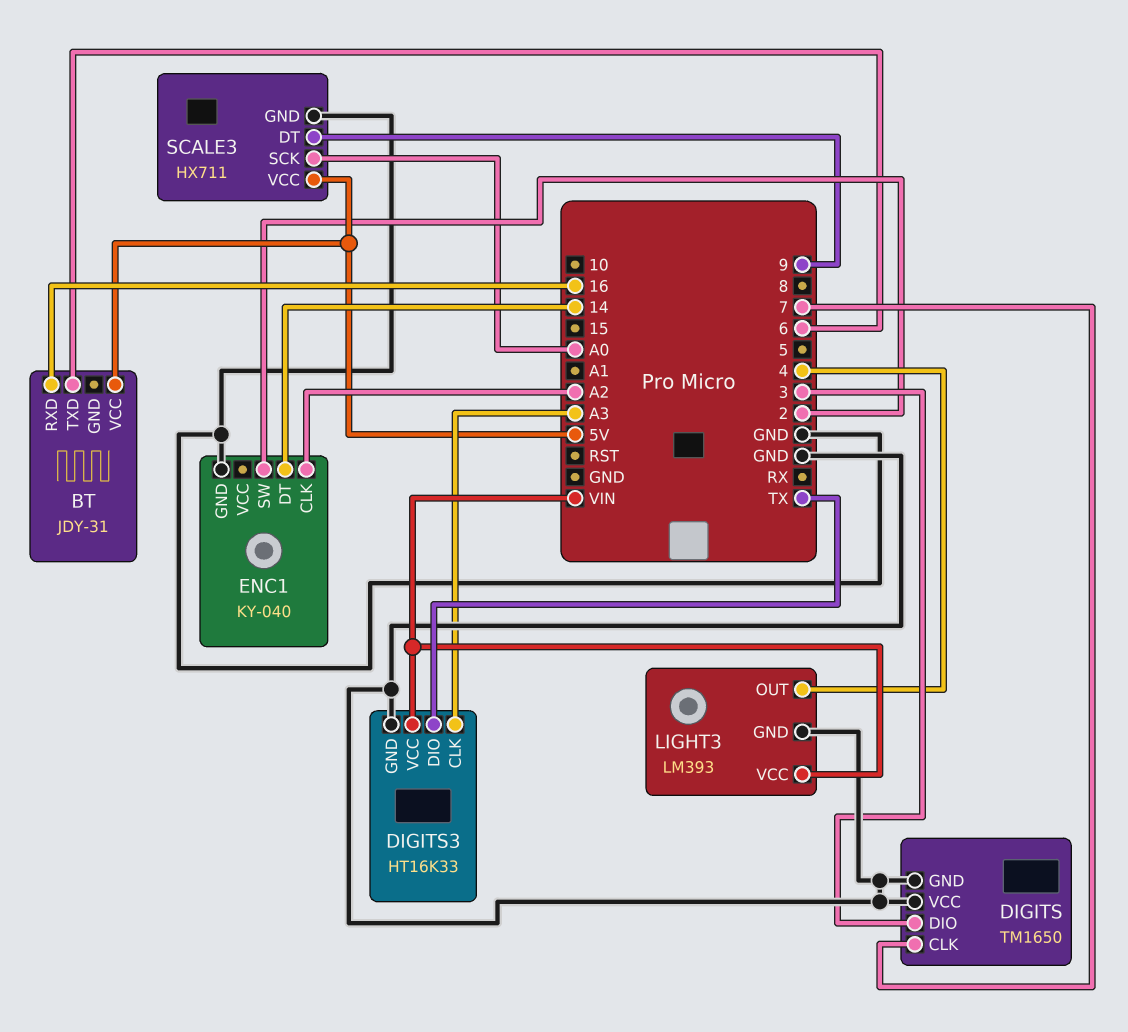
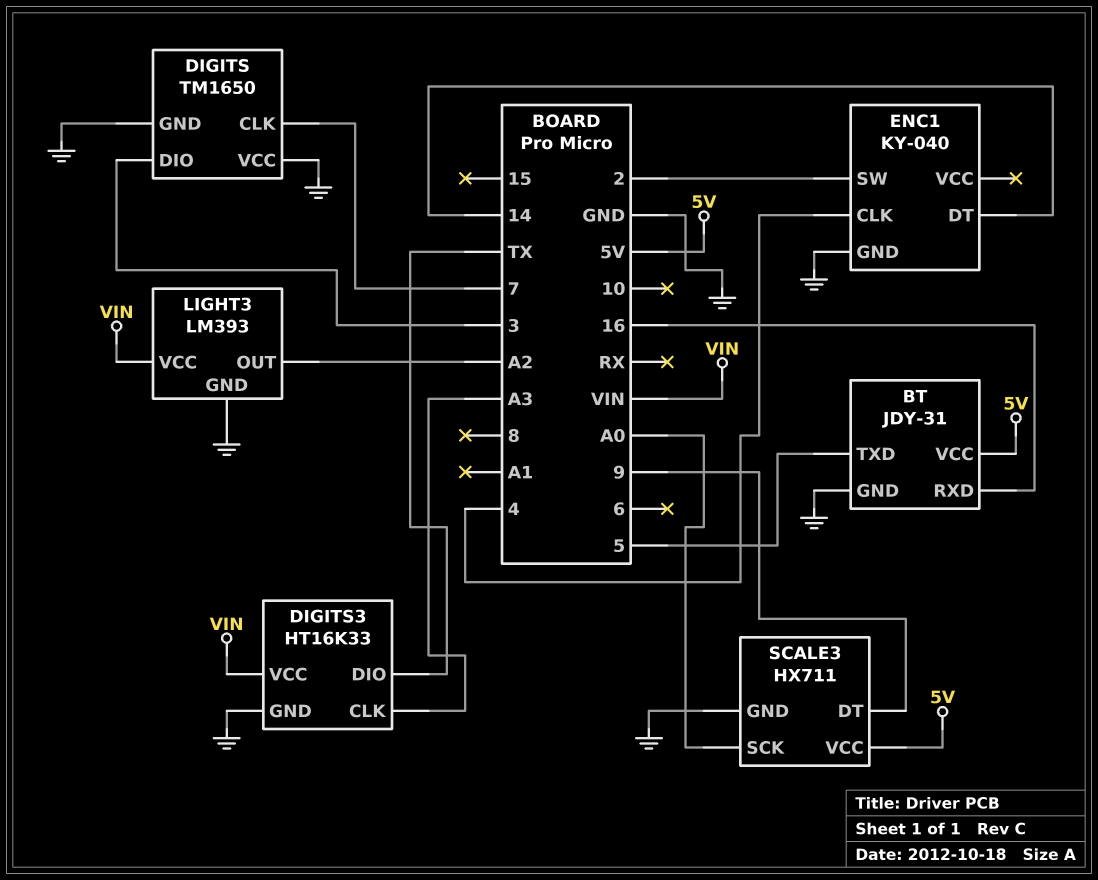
BT pin GND: none -> GND
BT pin TXD: 6 -> 5
ENC1 pin CLK: A2 -> 4
LIGHT3 pin OUT: 4 -> A2

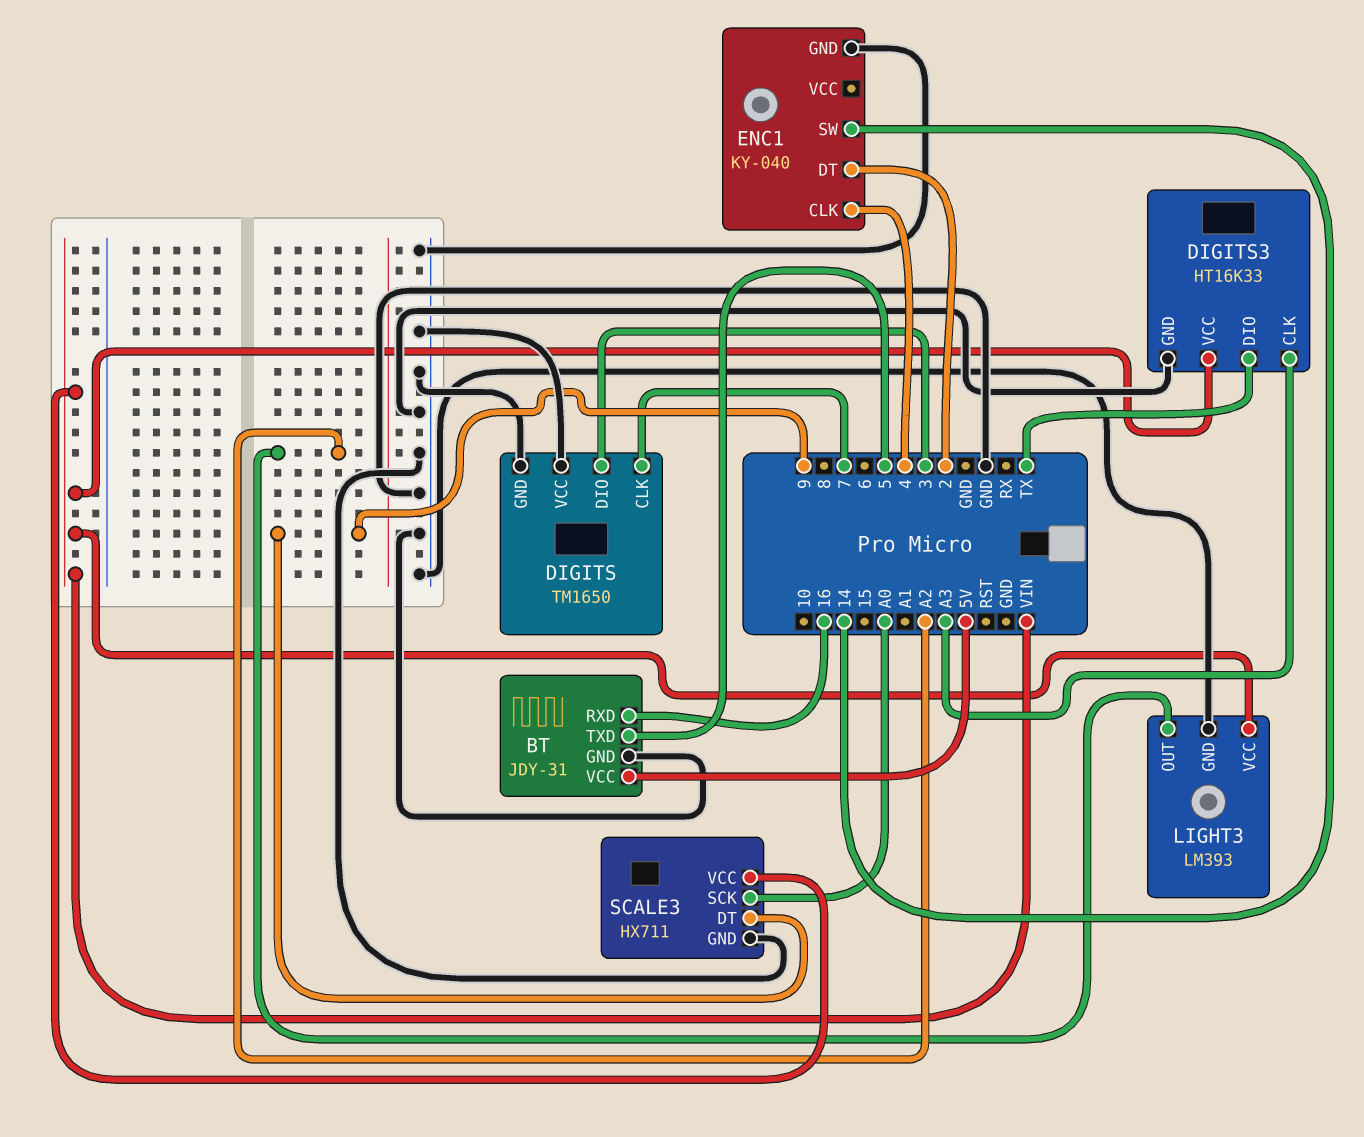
ENC1 pin DT: 14 -> 2
ENC1 pin SW: 2 -> 14
SCALE3 pin VCC: 5V -> VIN

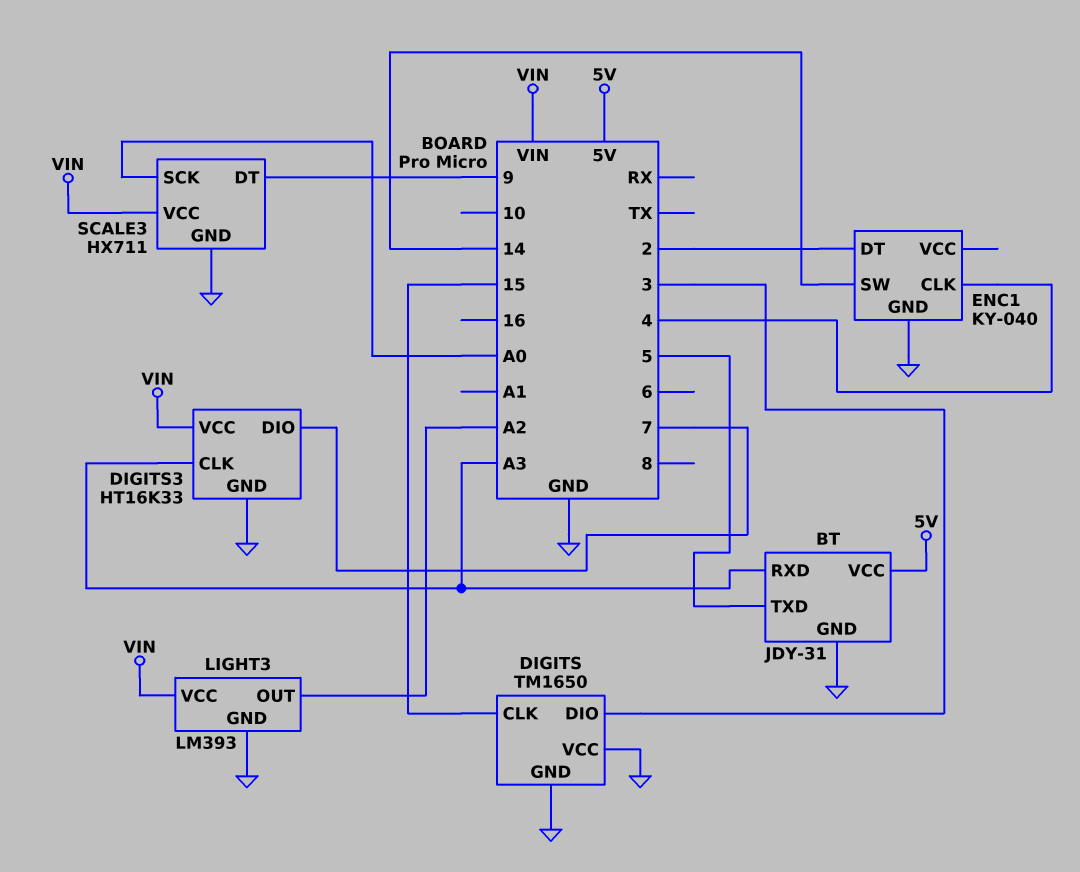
BT pin RXD: 16 -> A3
DIGITS pin CLK: 7 -> 15
DIGITS3 pin DIO: TX -> 7

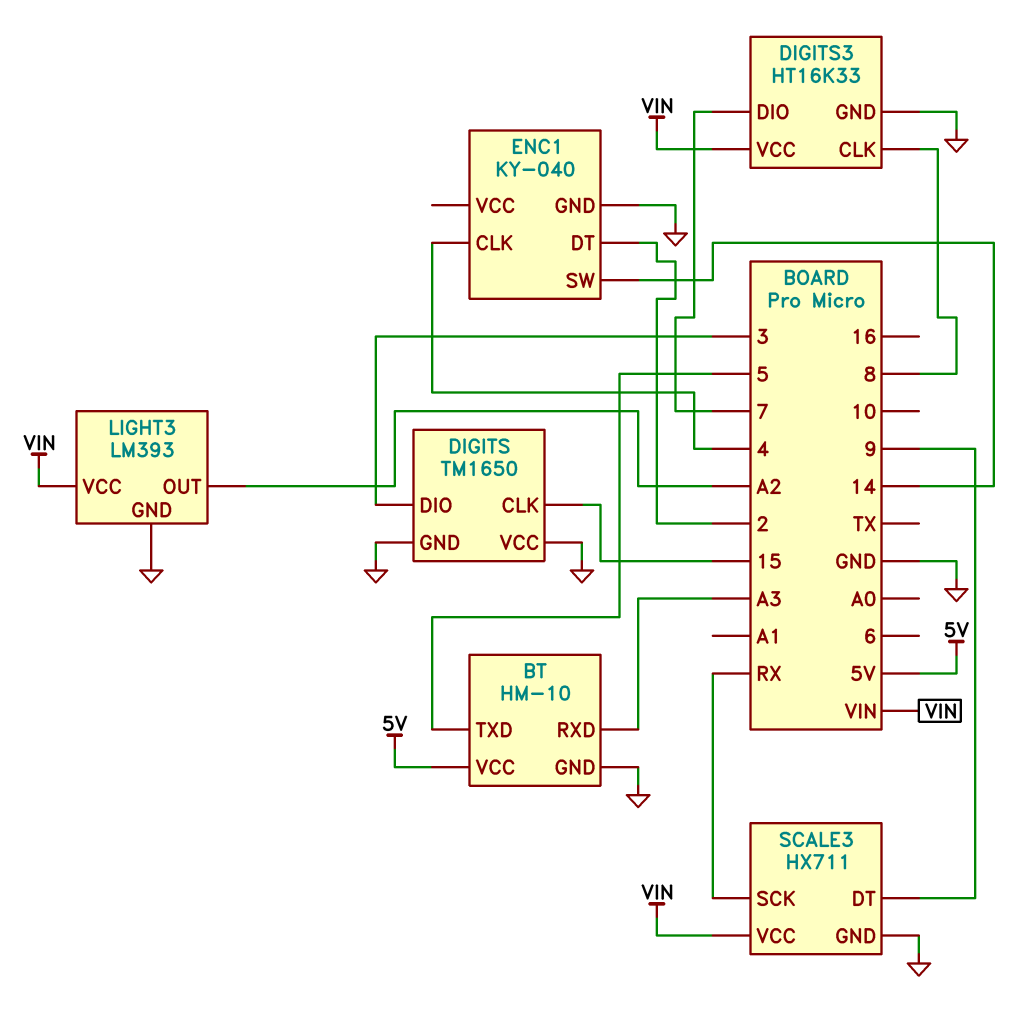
BT: JDY-31 -> HM-10
DIGITS3 pin CLK: A3 -> 8
SCALE3 pin SCK: A0 -> RX

